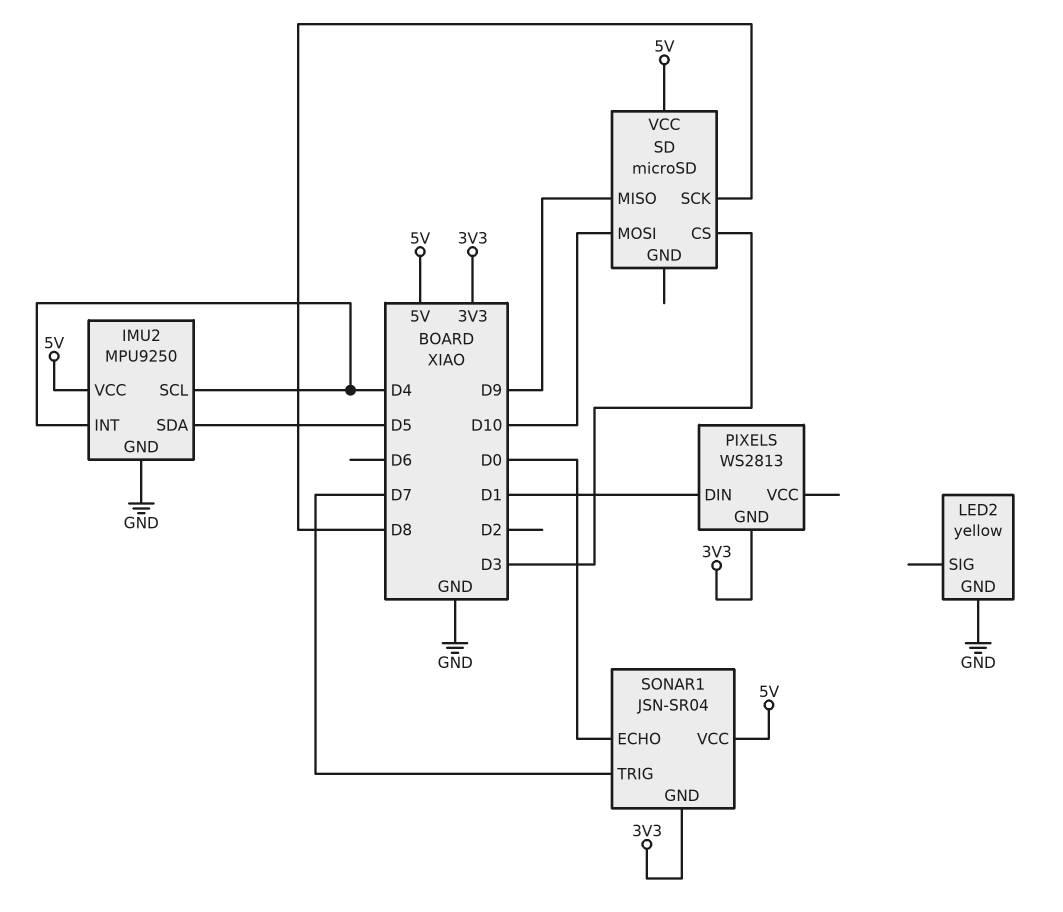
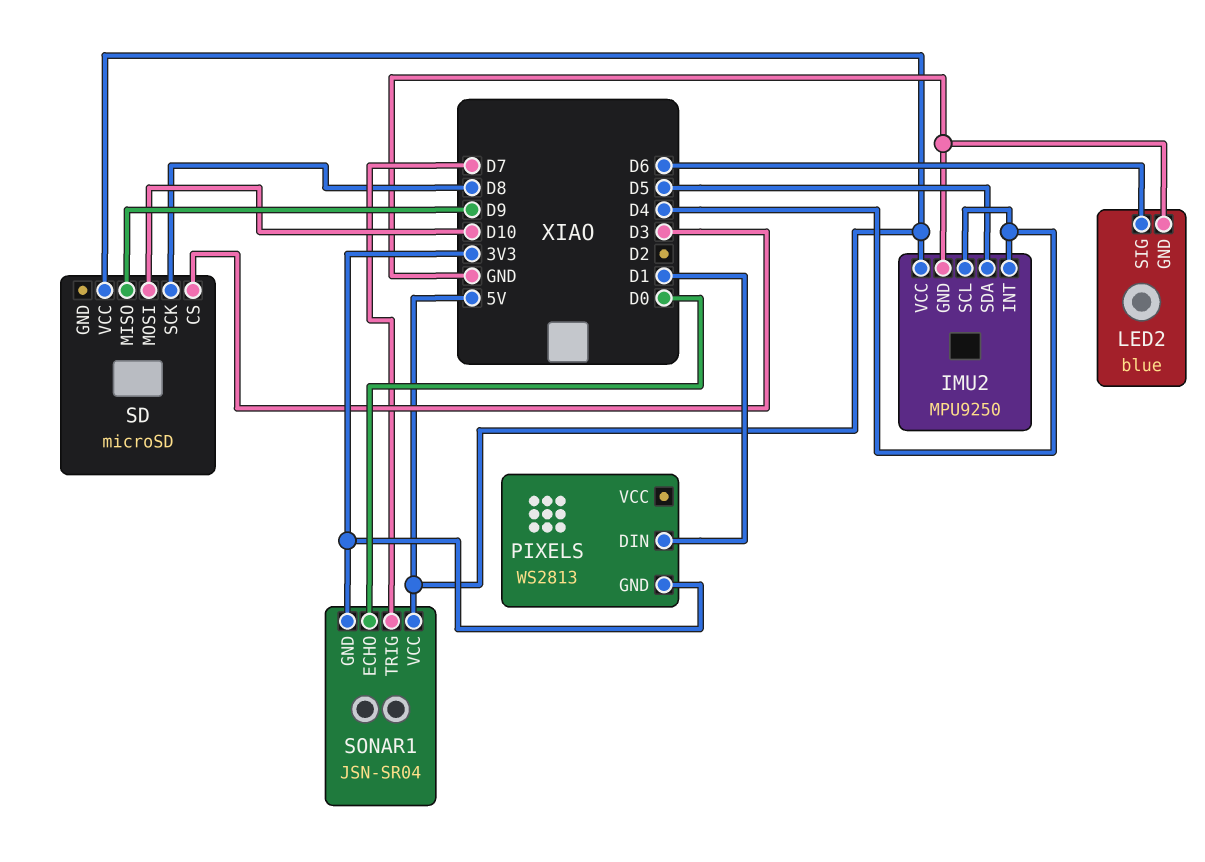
LED2: yellow -> blue
LED2 pin SIG: none -> D6

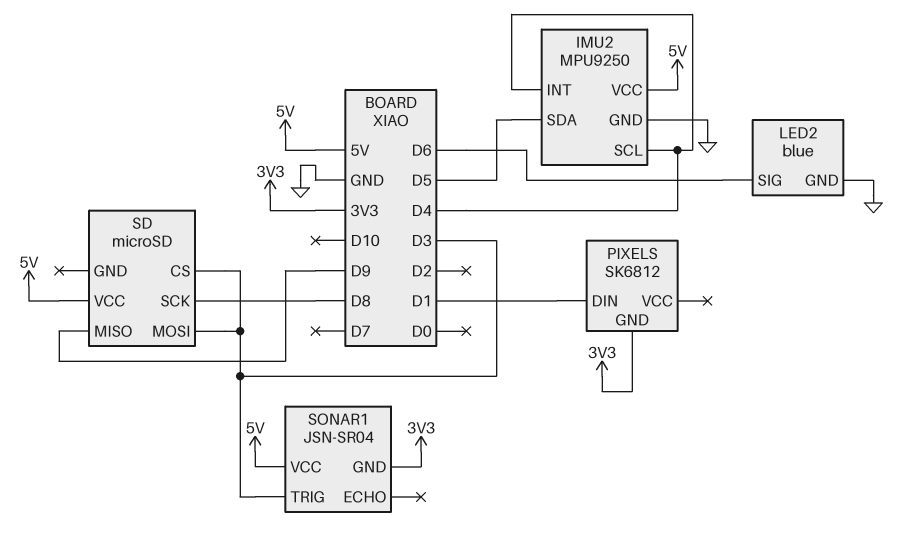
PIXELS: WS2813 -> SK6812
SD pin MOSI: D10 -> D3
SONAR1 pin ECHO: D0 -> none
SONAR1 pin TRIG: D7 -> D3

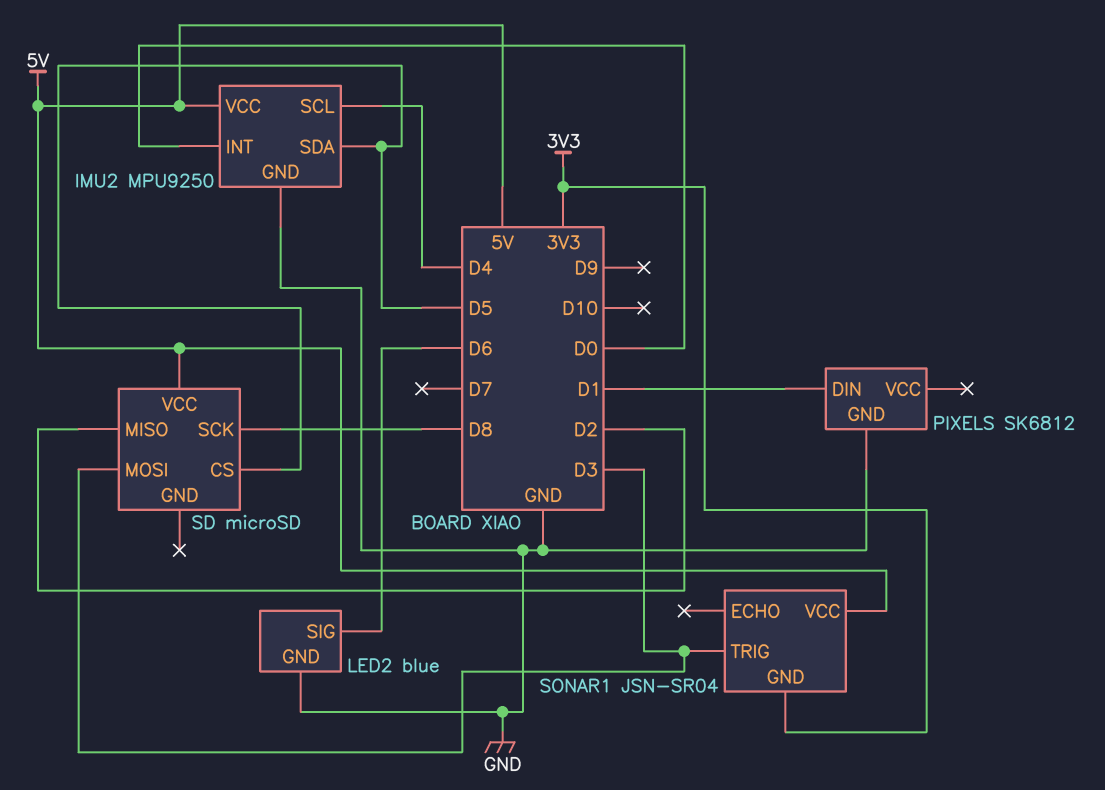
IMU2 pin INT: D4 -> D0
PIXELS pin GND: 3V3 -> GND
SD pin CS: D3 -> D5
SD pin MISO: D9 -> D2

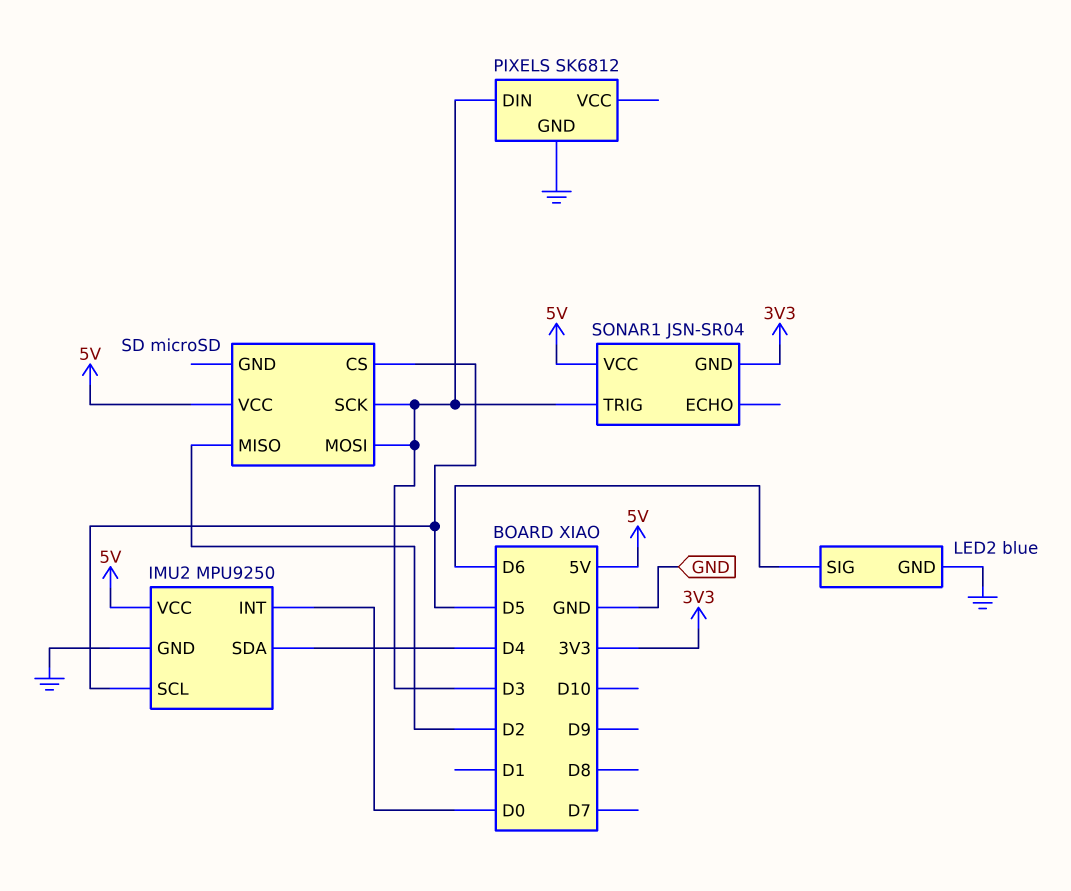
IMU2 pin SCL: D4 -> D5
IMU2 pin SDA: D5 -> D4
PIXELS pin DIN: D1 -> D3
SD pin SCK: D8 -> D3

